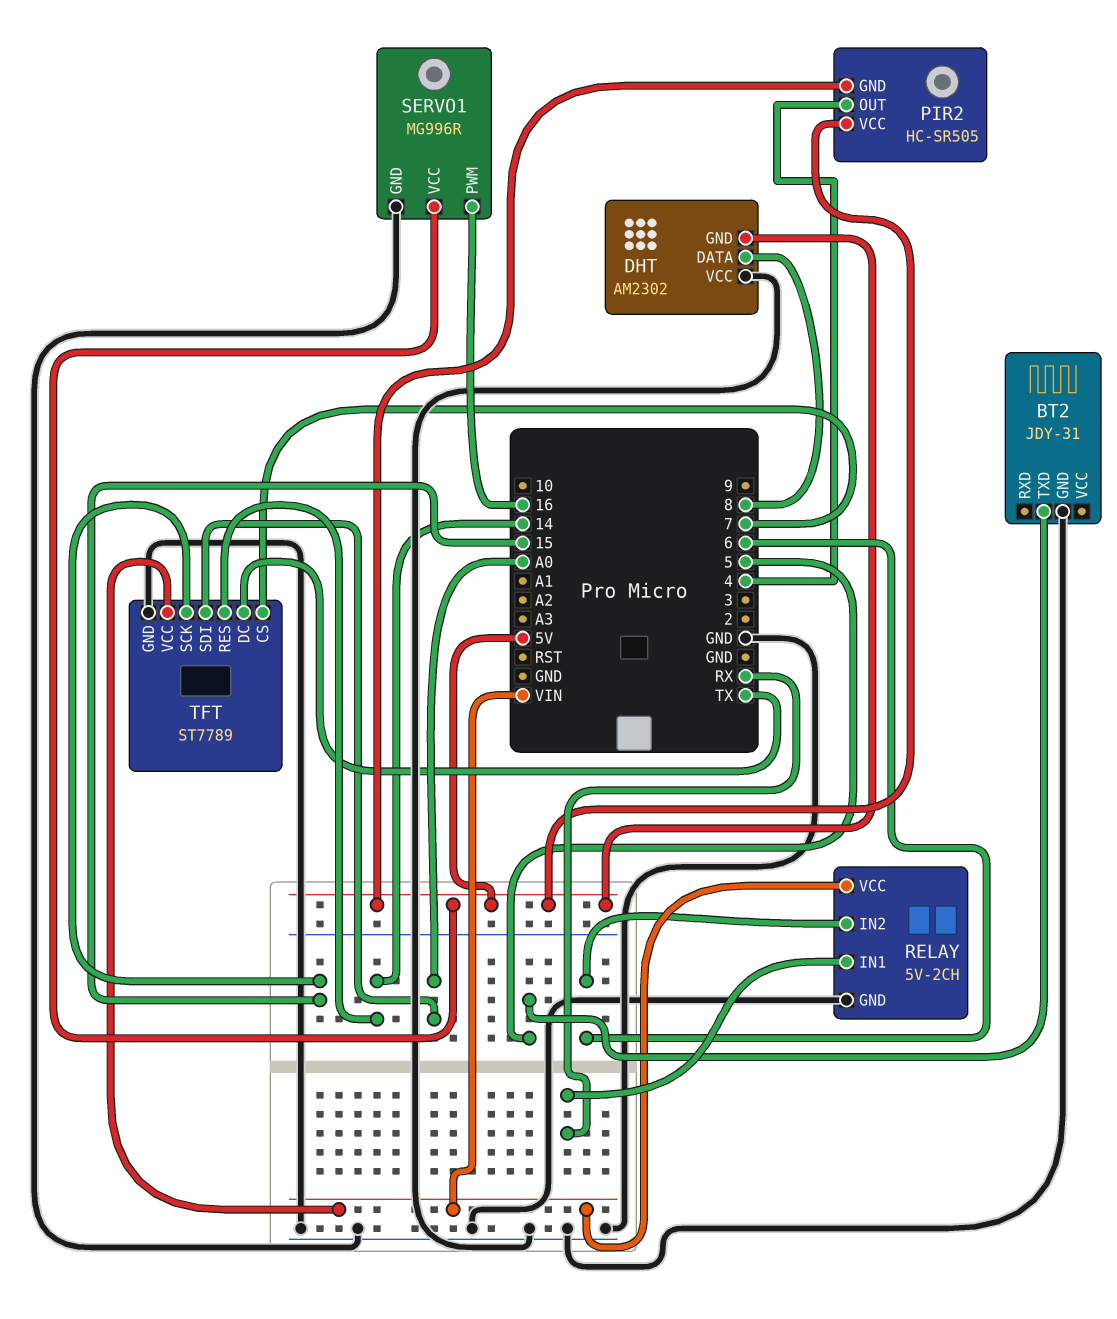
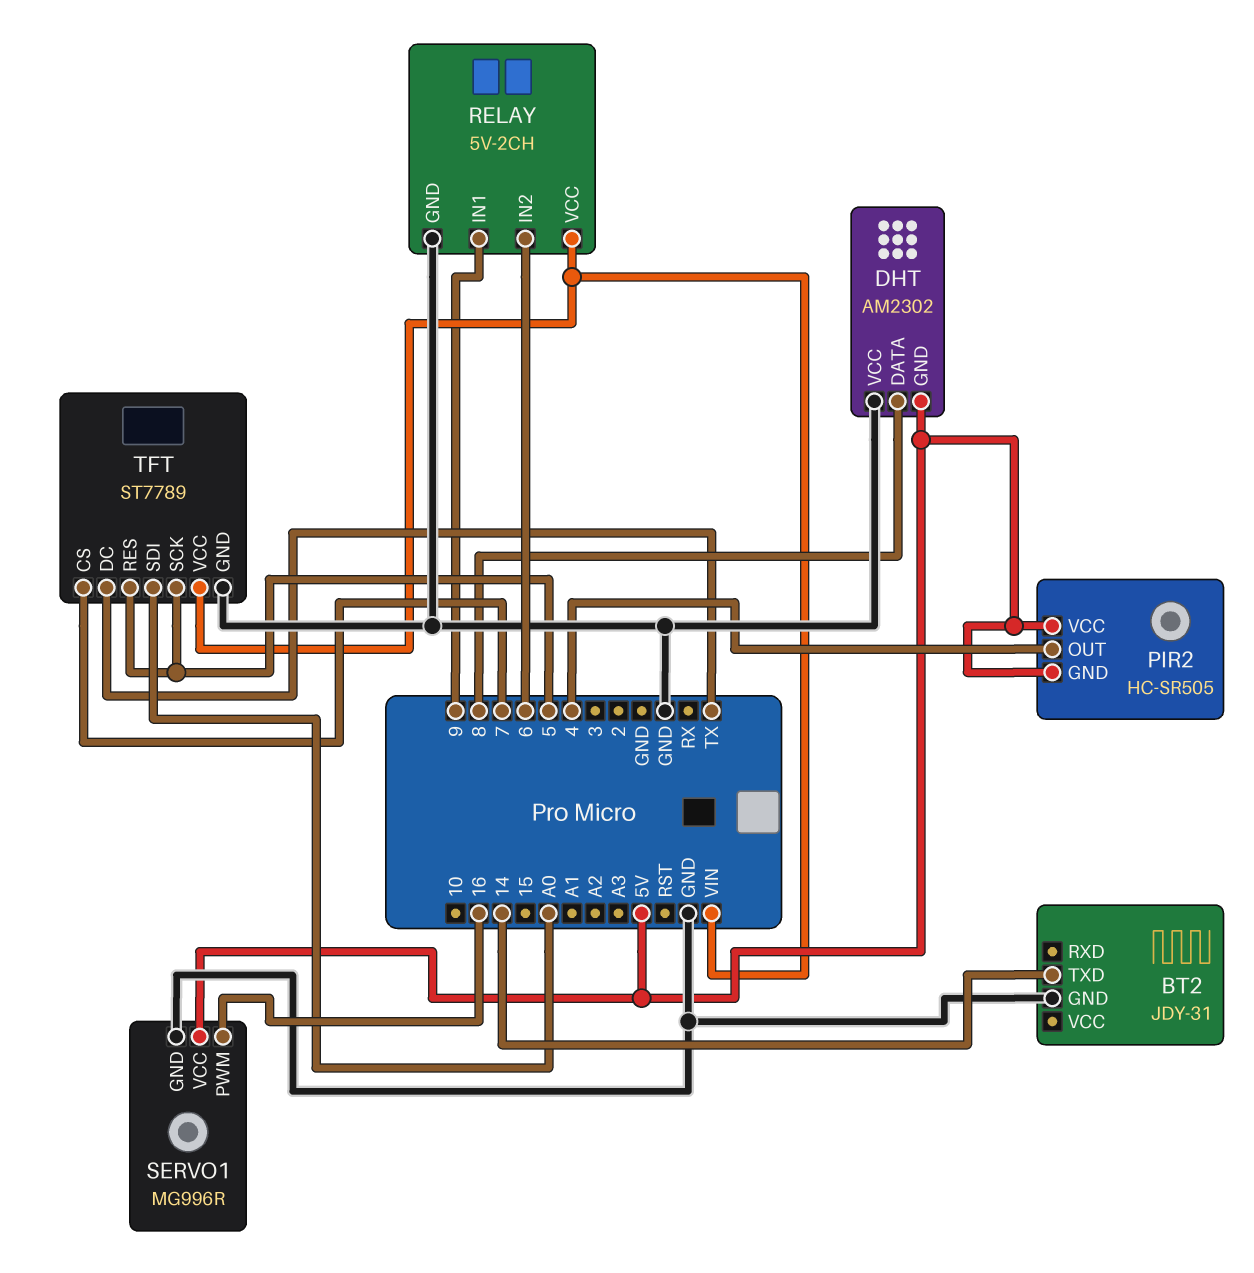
BT2 pin TXD: 5 -> 14
RELAY pin IN1: RX -> 9
TFT pin RES: 14 -> 5
TFT pin SCK: 15 -> 5

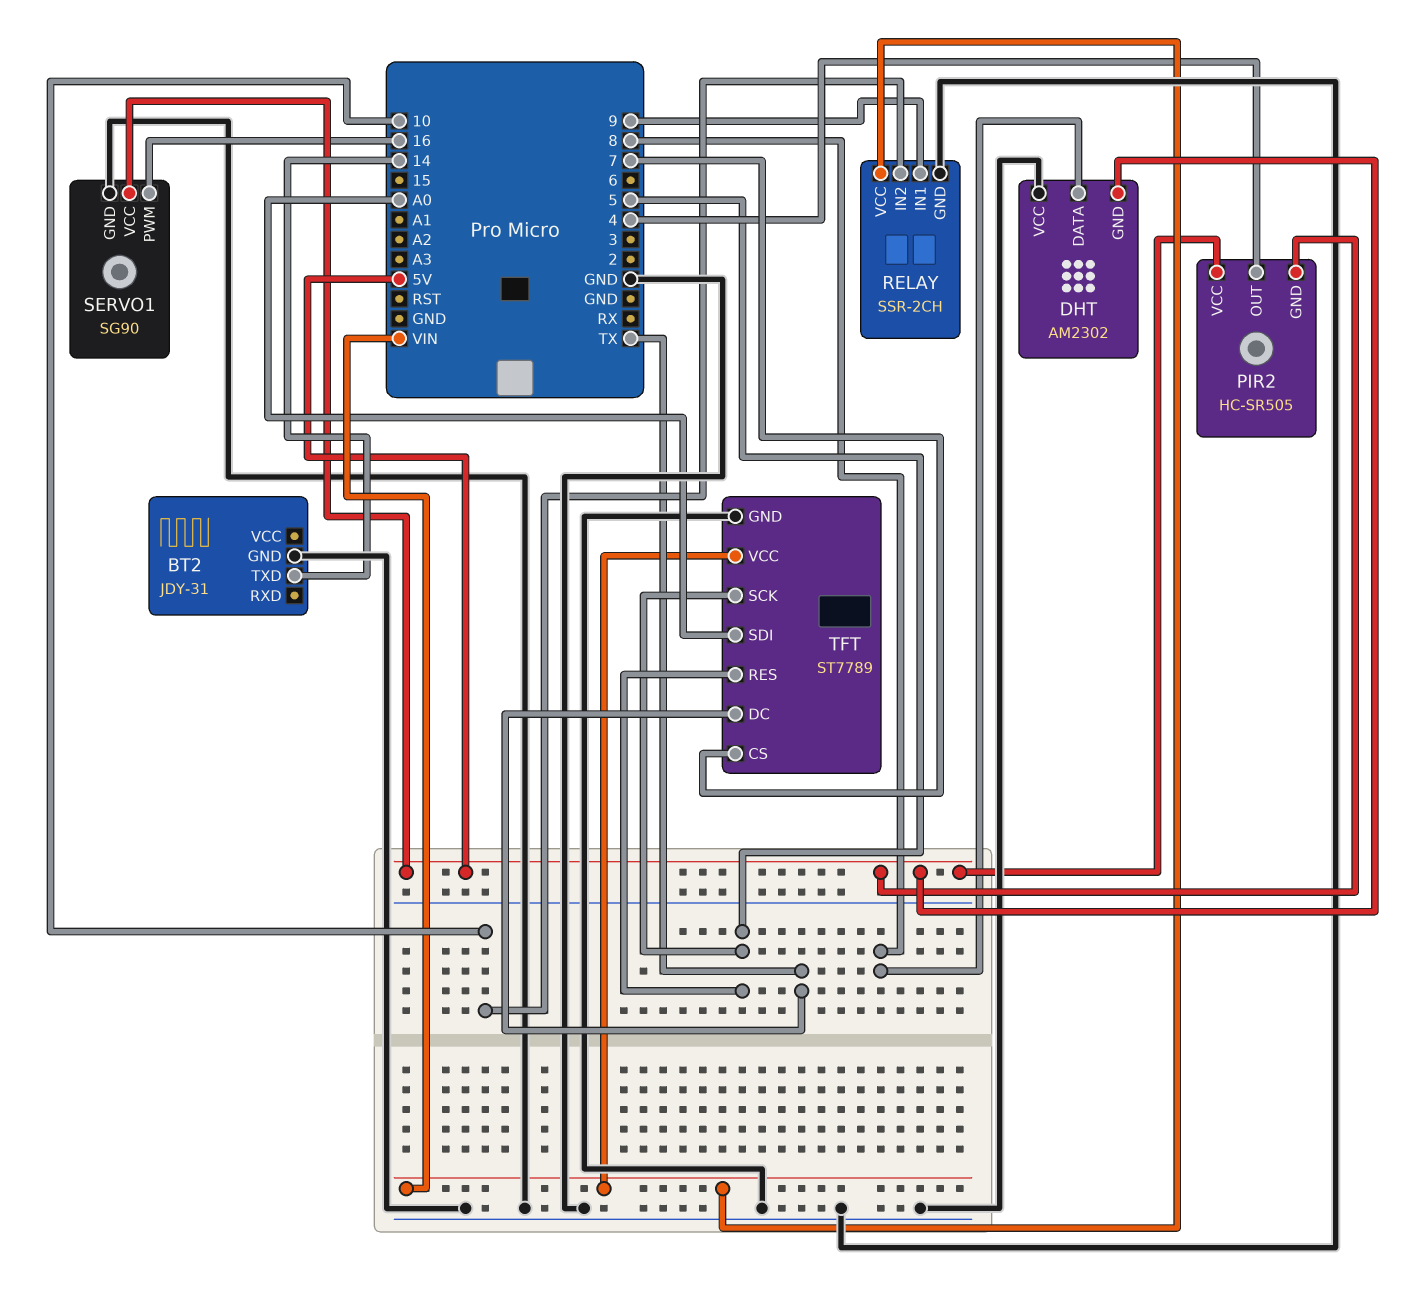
RELAY: 5V-2CH -> SSR-2CH
RELAY pin IN2: 6 -> 10
SERVO1: MG996R -> SG90

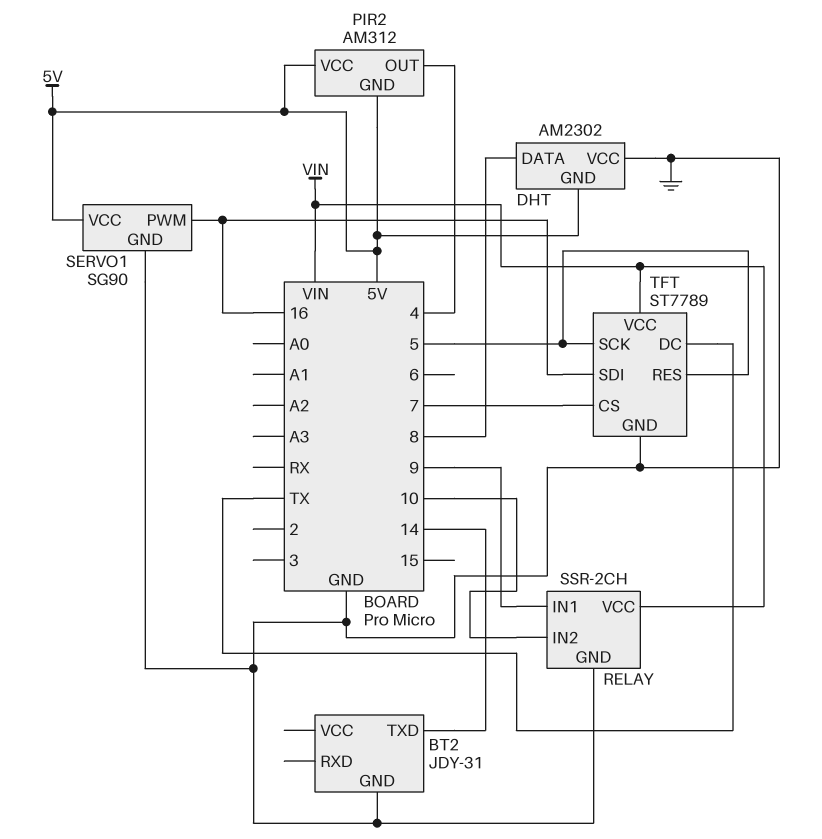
PIR2: HC-SR505 -> AM312
TFT pin SDI: A0 -> 16

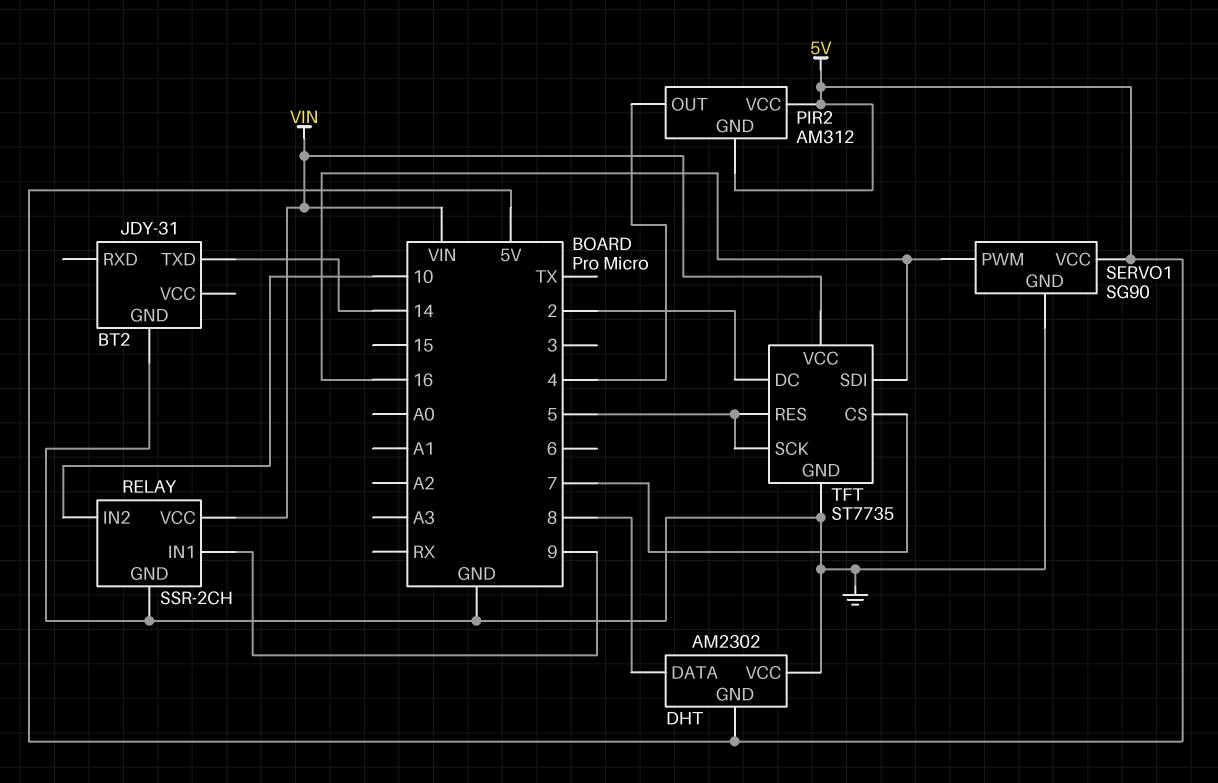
TFT: ST7789 -> ST7735
TFT pin DC: TX -> 2

